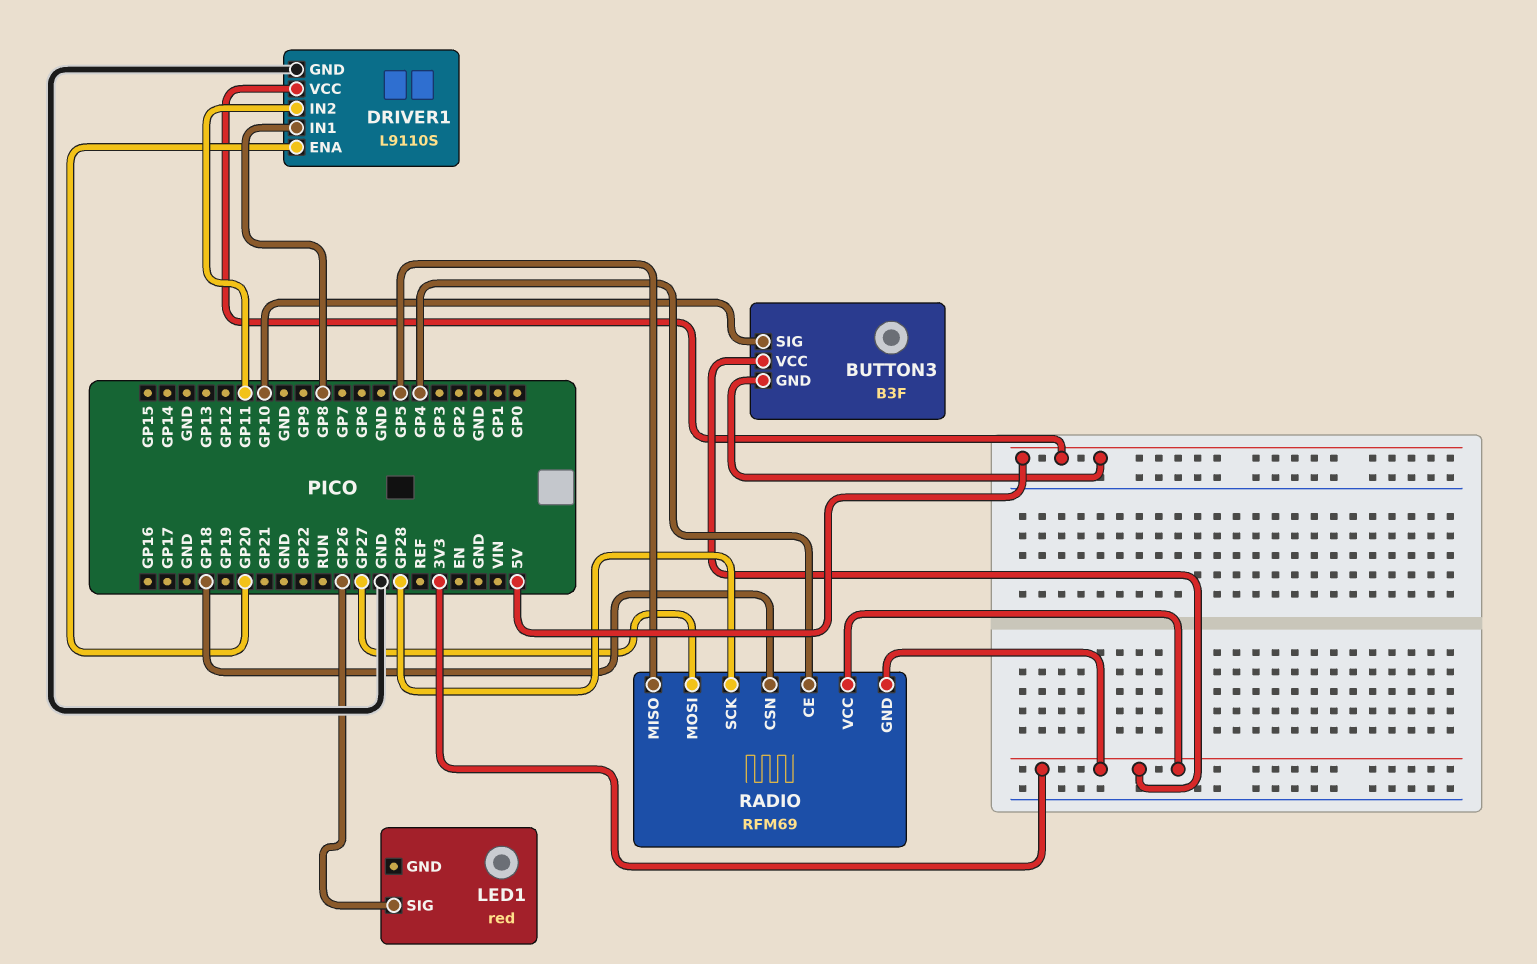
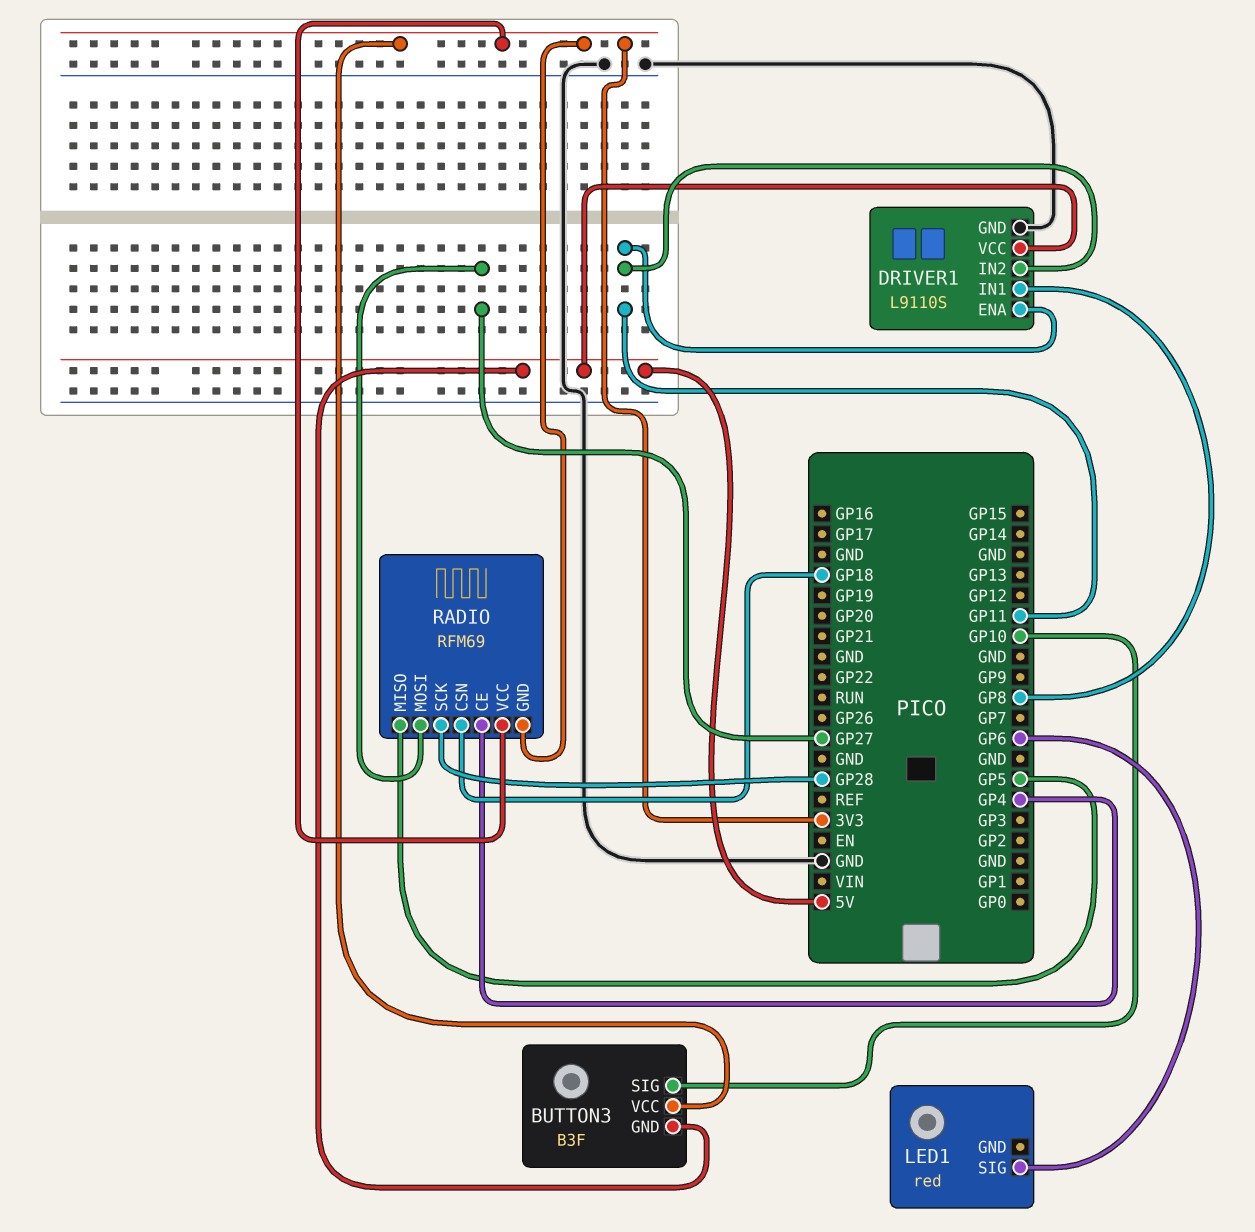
DRIVER1 pin ENA: GP20 -> GP11
LED1 pin SIG: GP26 -> GP6

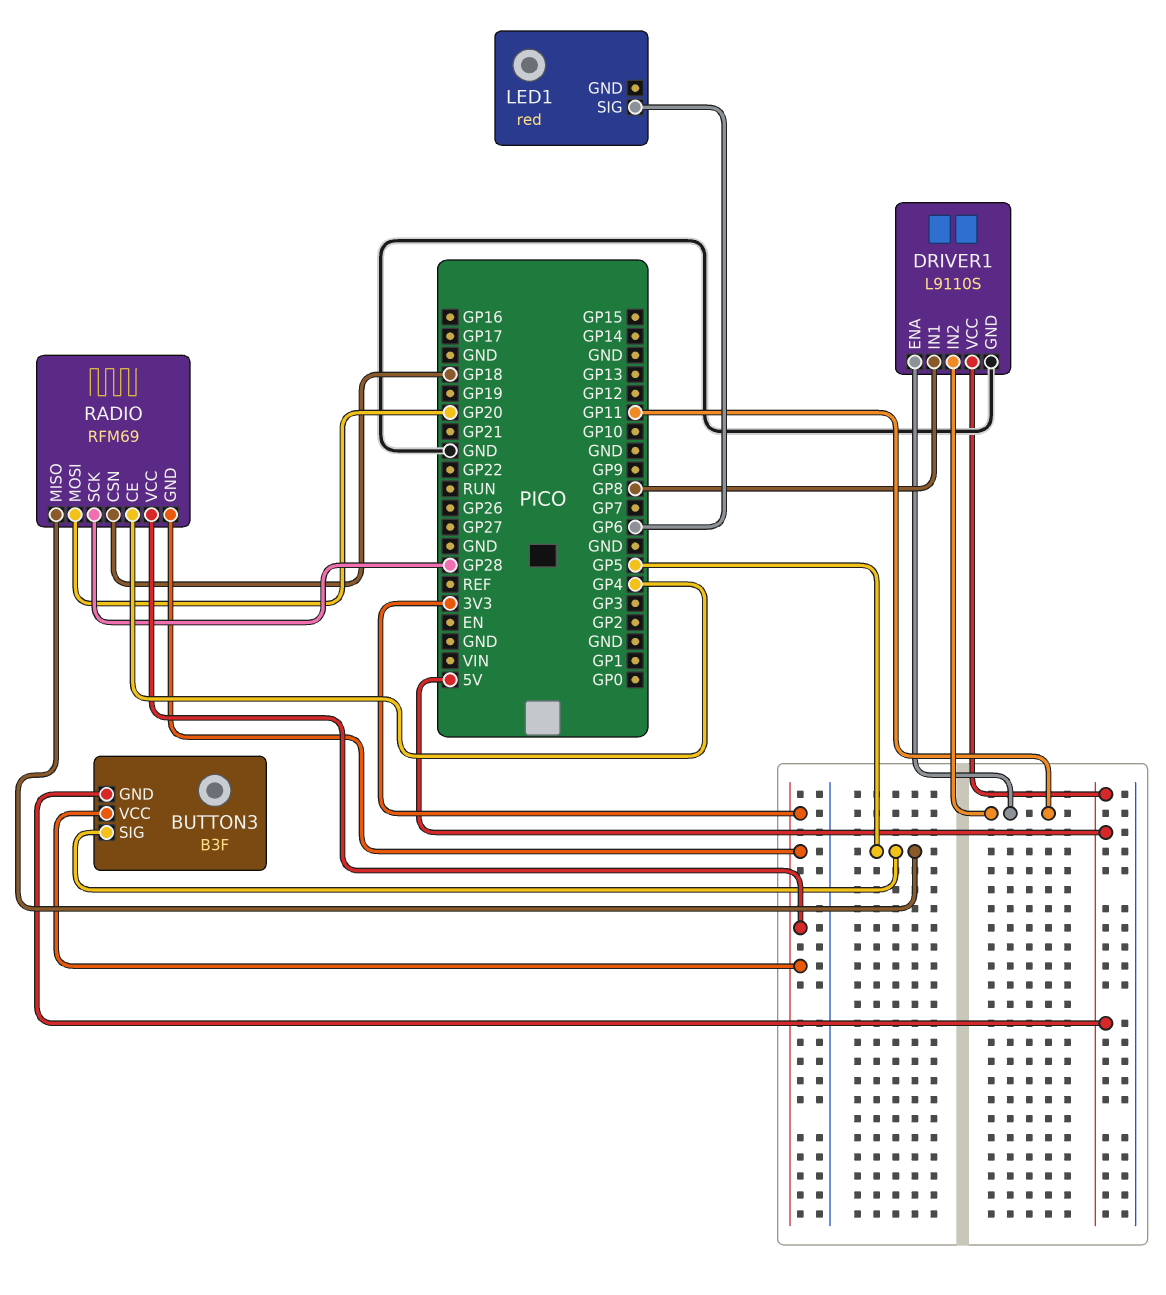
BUTTON3 pin SIG: GP10 -> GP5
RADIO pin MOSI: GP27 -> GP20

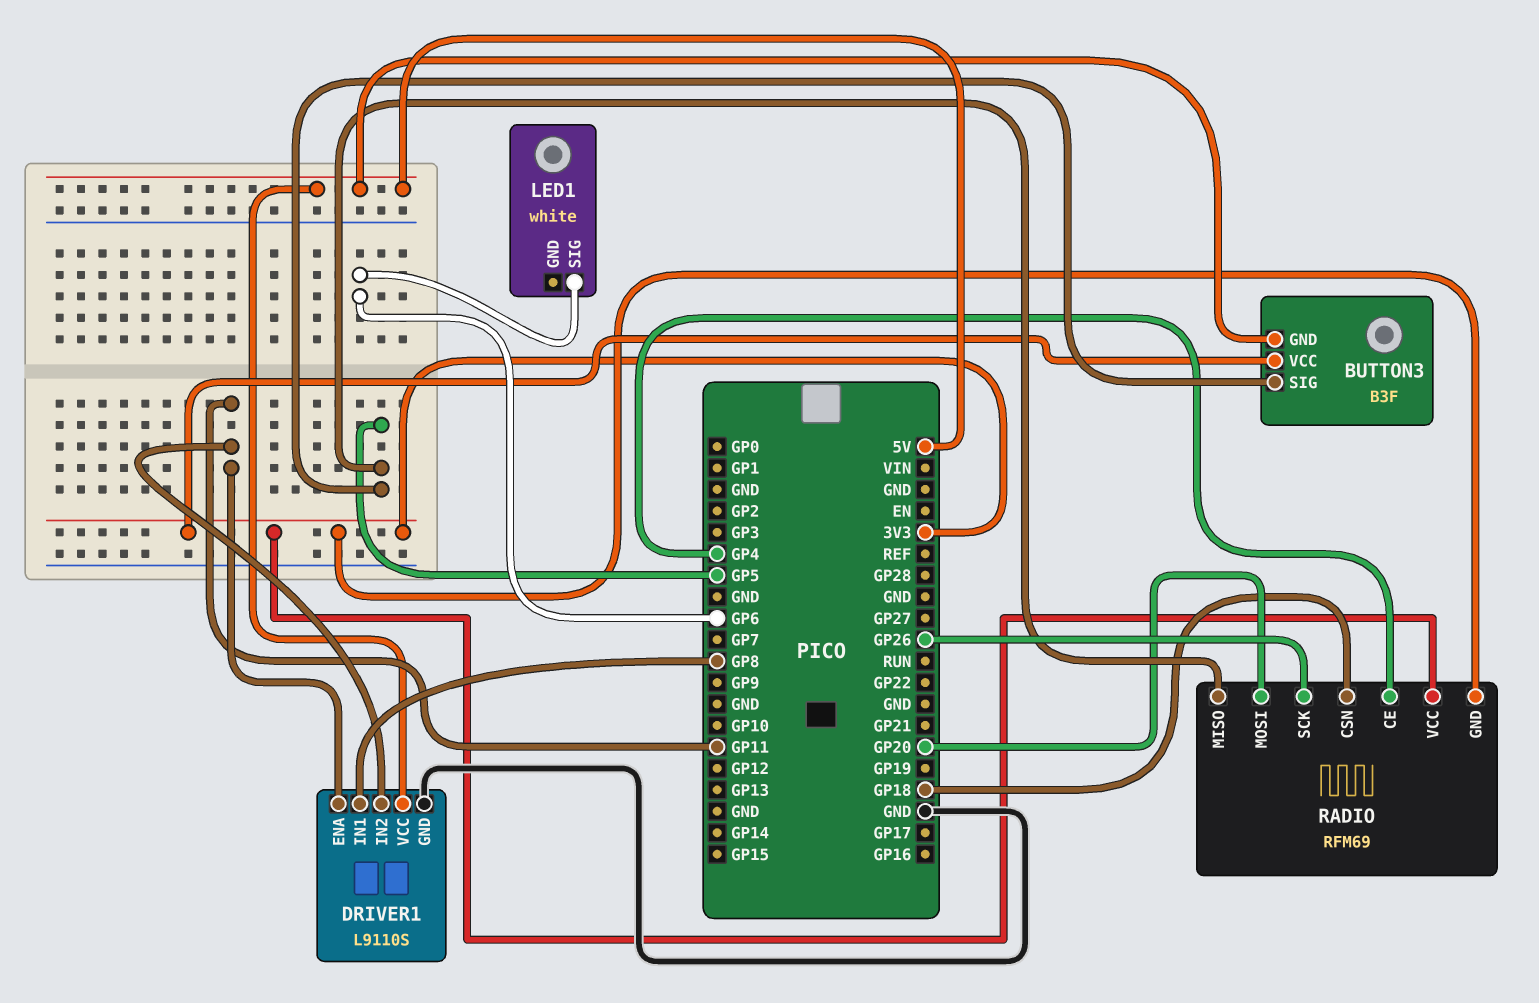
LED1: red -> white
RADIO pin SCK: GP28 -> GP26

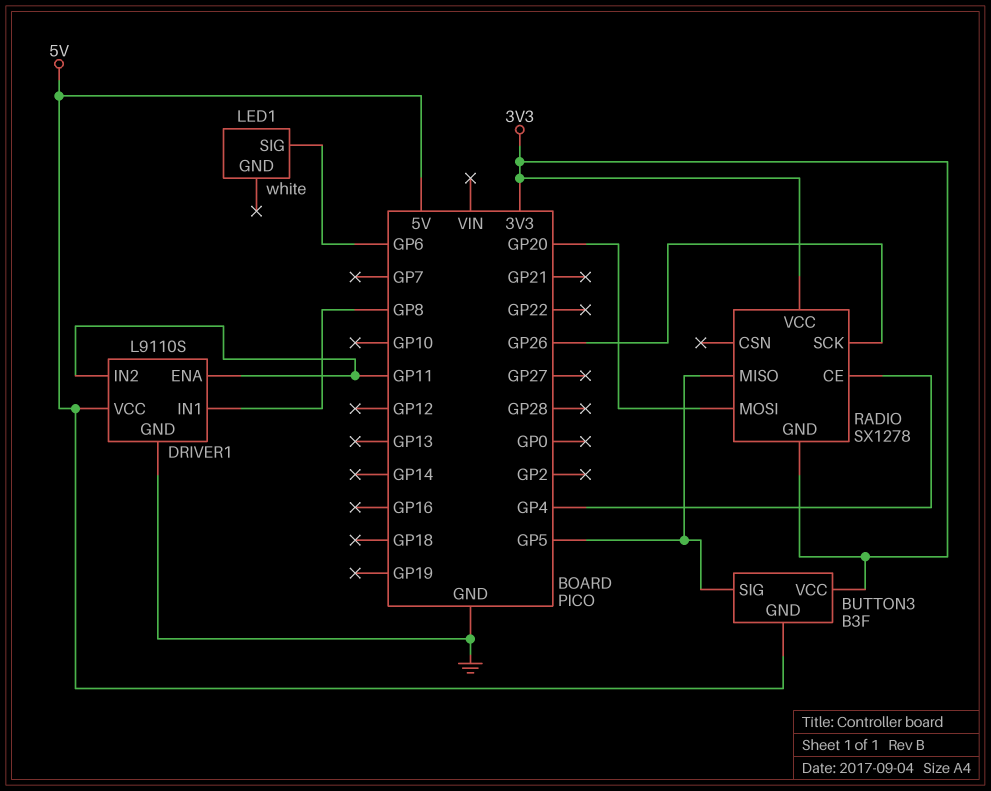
RADIO: RFM69 -> SX1278
RADIO pin CSN: GP18 -> none

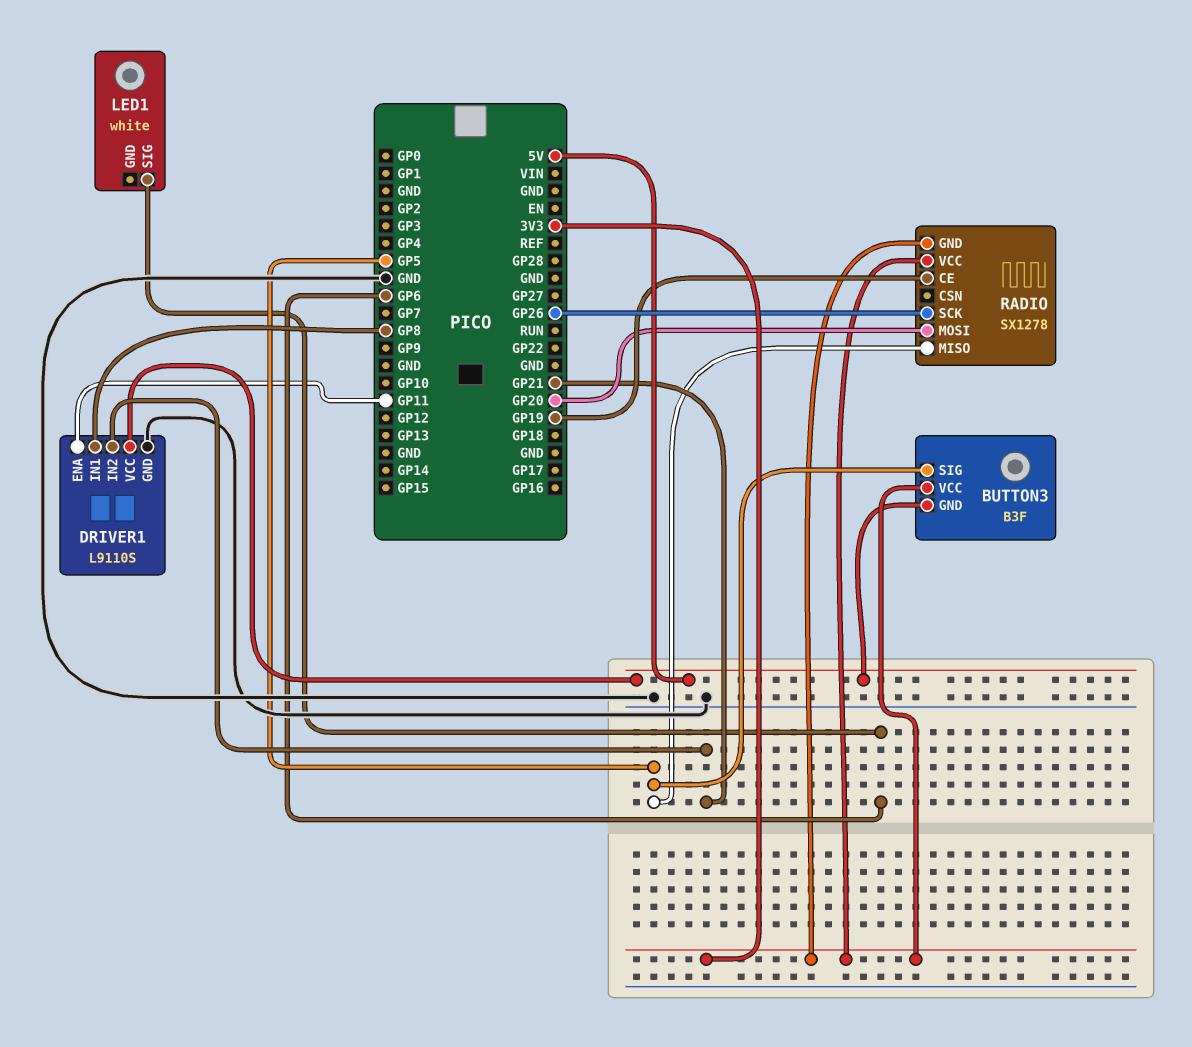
DRIVER1 pin IN2: GP11 -> GP21
RADIO pin CE: GP4 -> GP19

